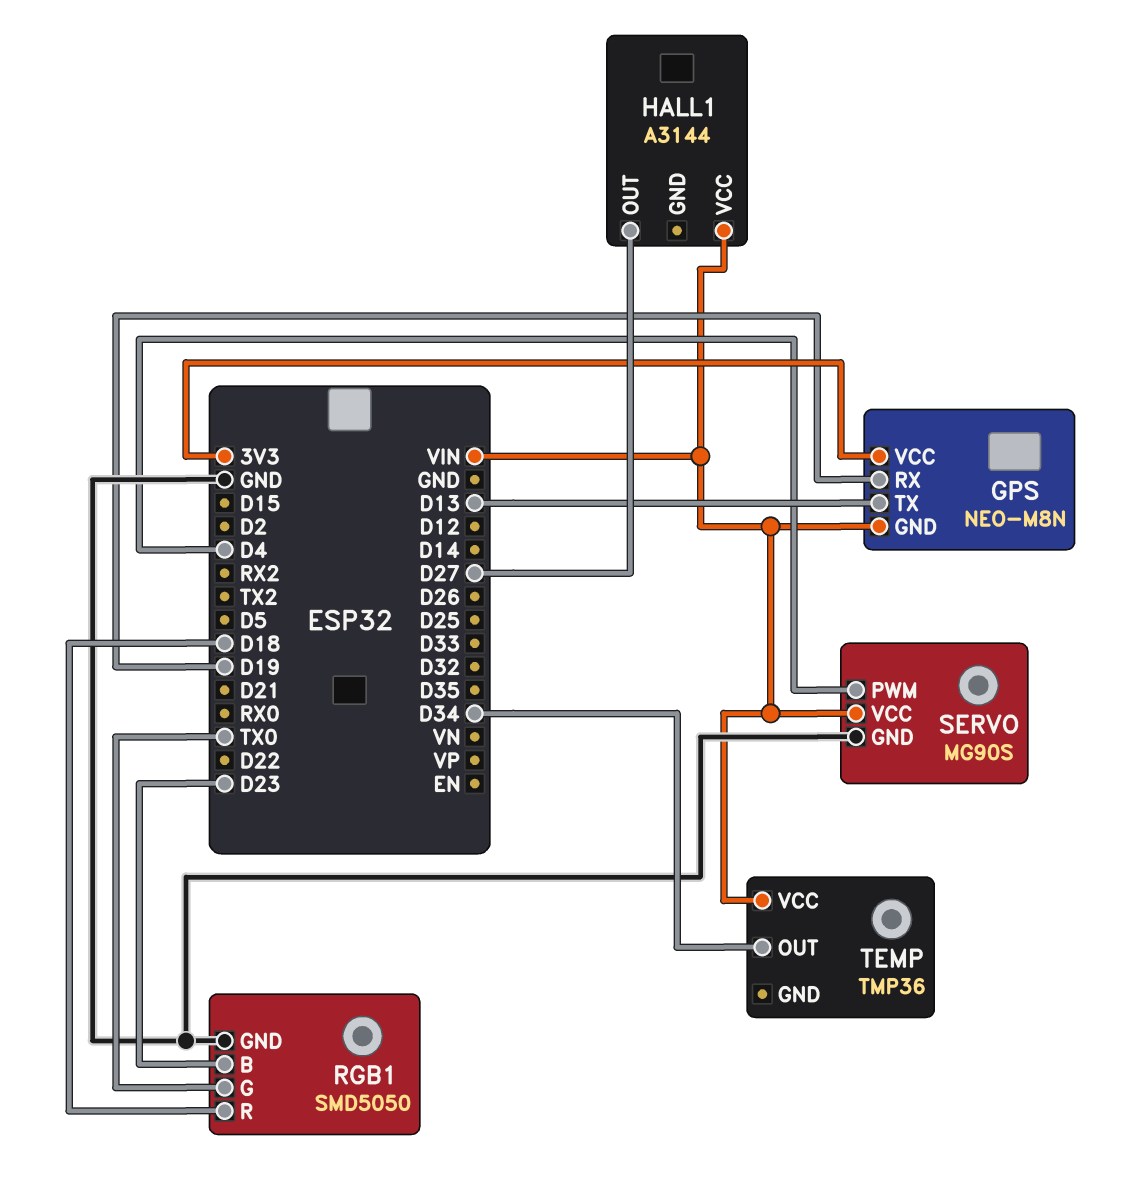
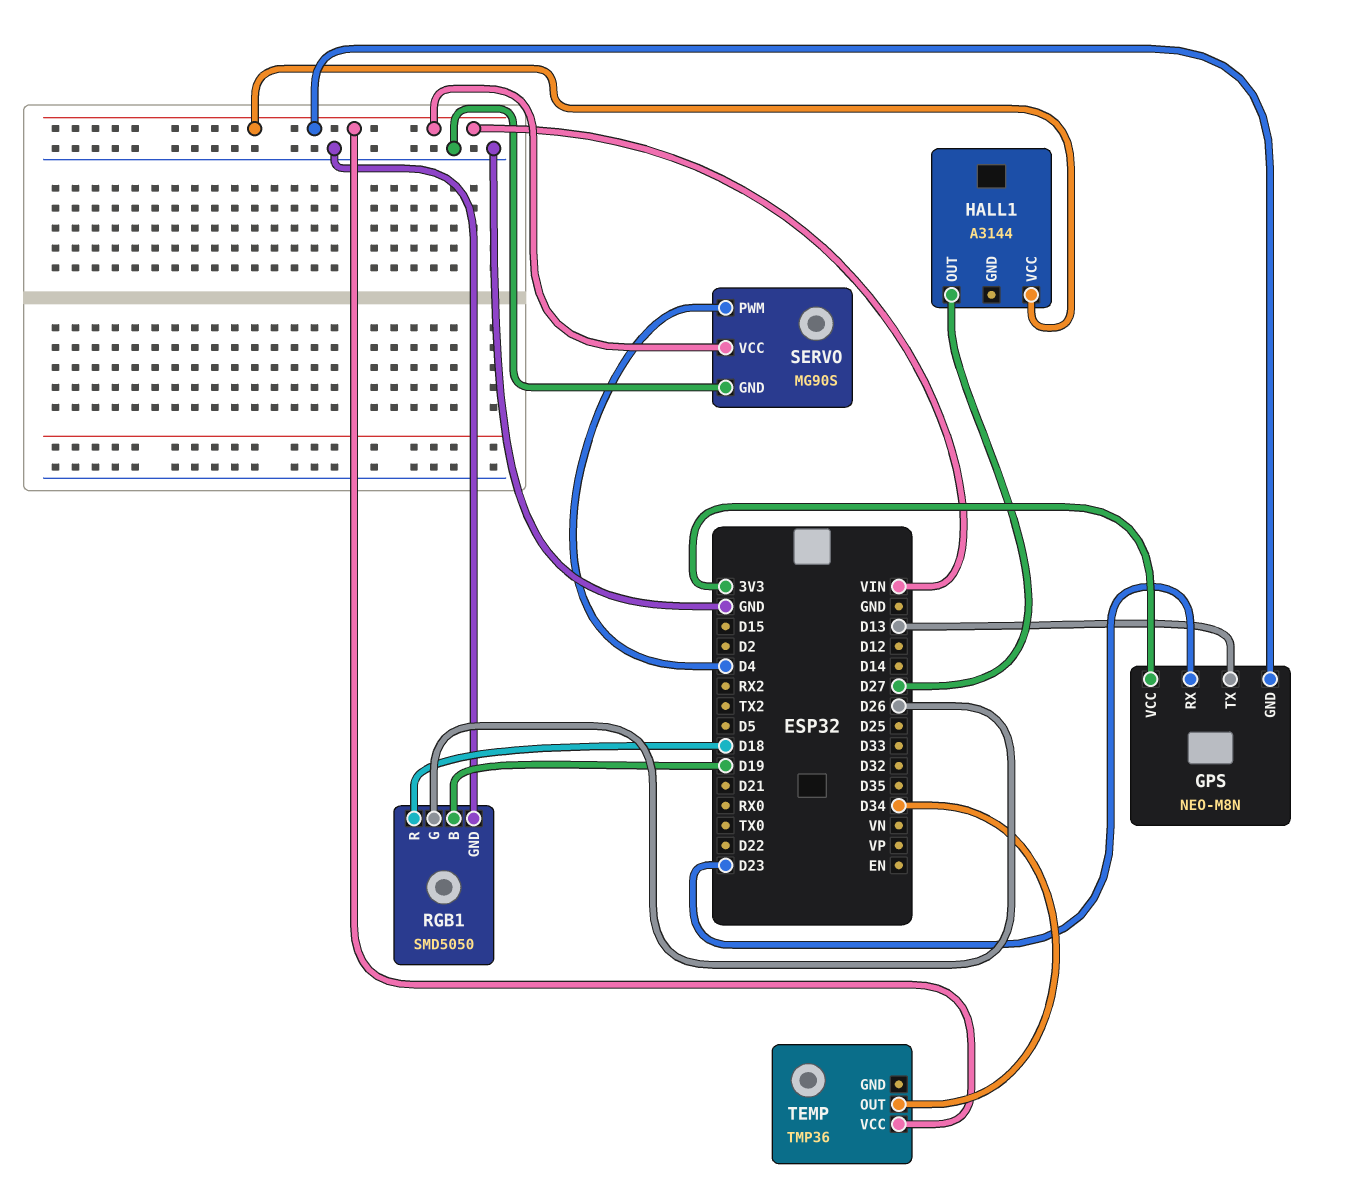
GPS pin RX: D19 -> D23
RGB1 pin B: D23 -> D19
RGB1 pin G: TX0 -> D26

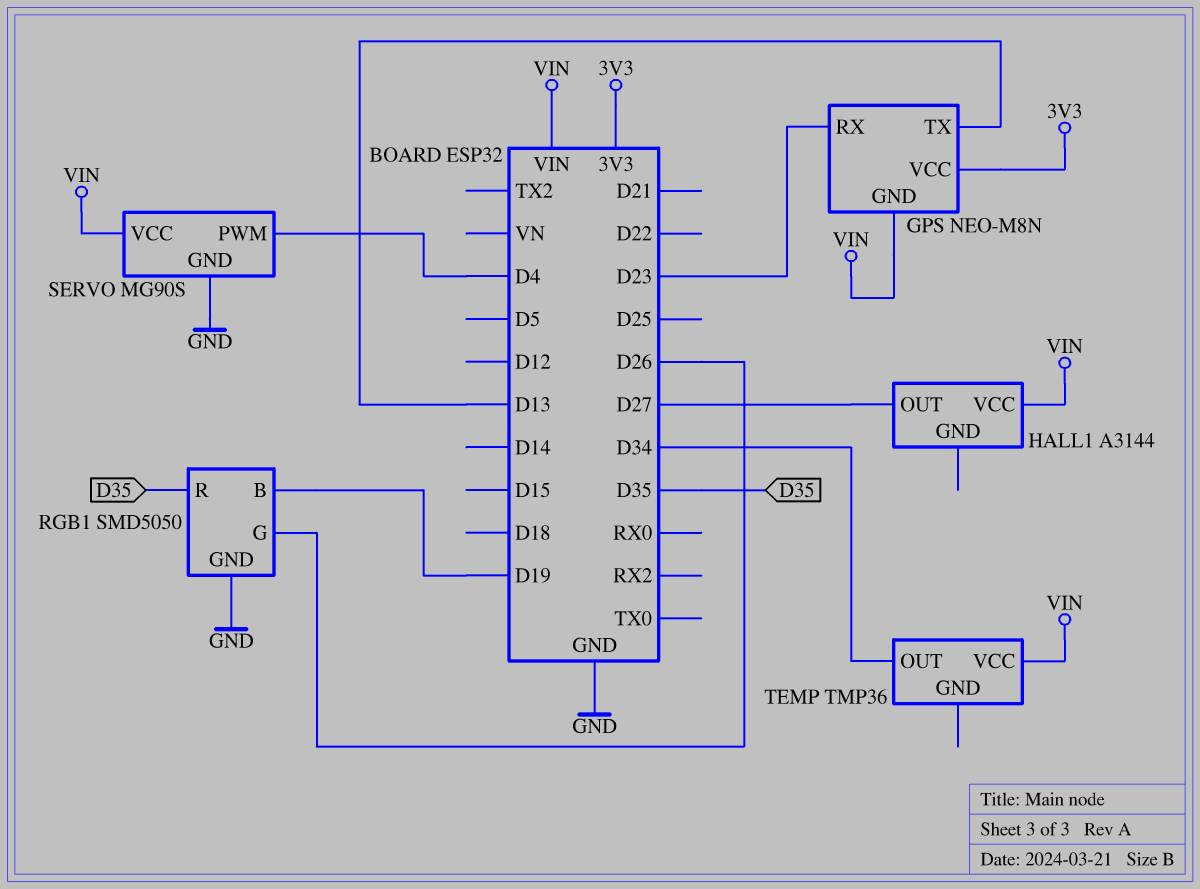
RGB1 pin R: D18 -> D35

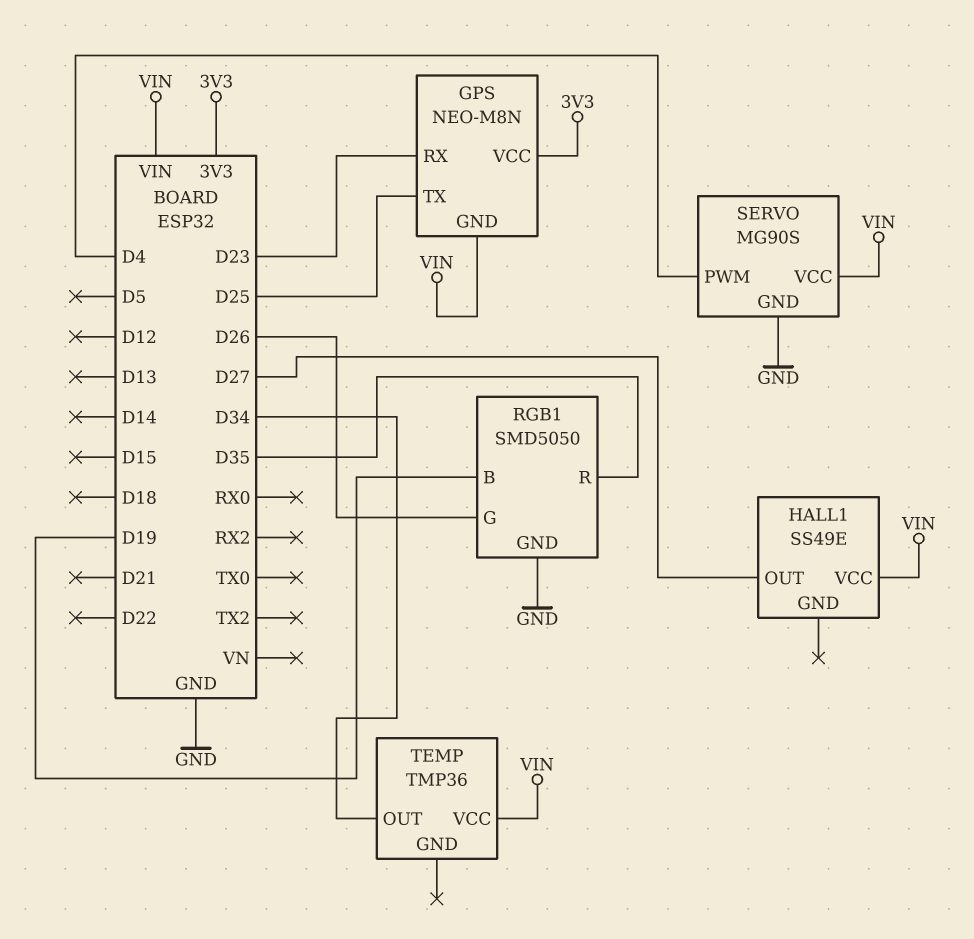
GPS pin TX: D13 -> D25
HALL1: A3144 -> SS49E

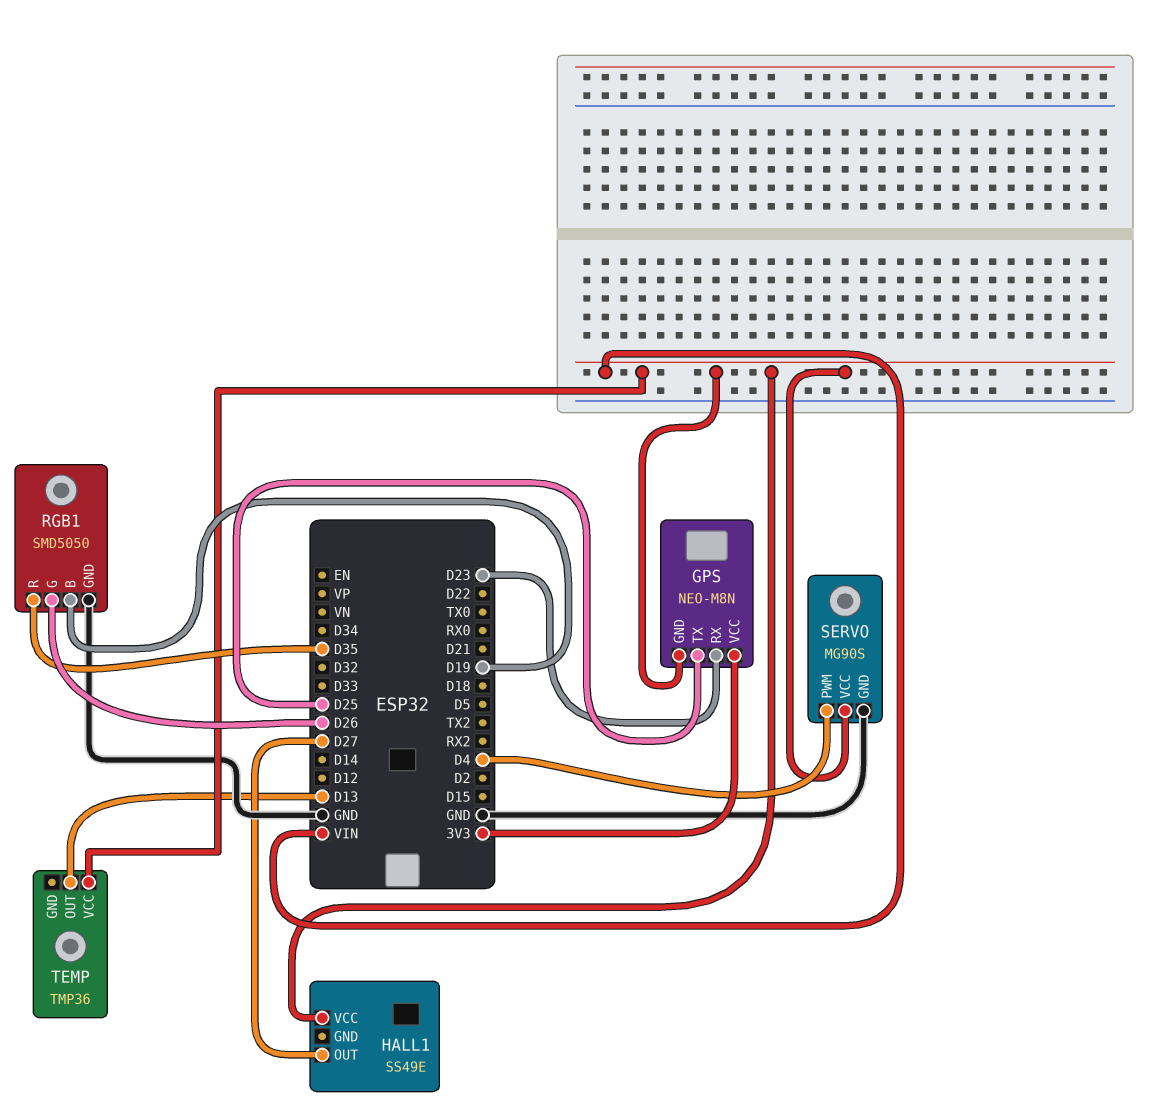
TEMP pin OUT: D34 -> D13

